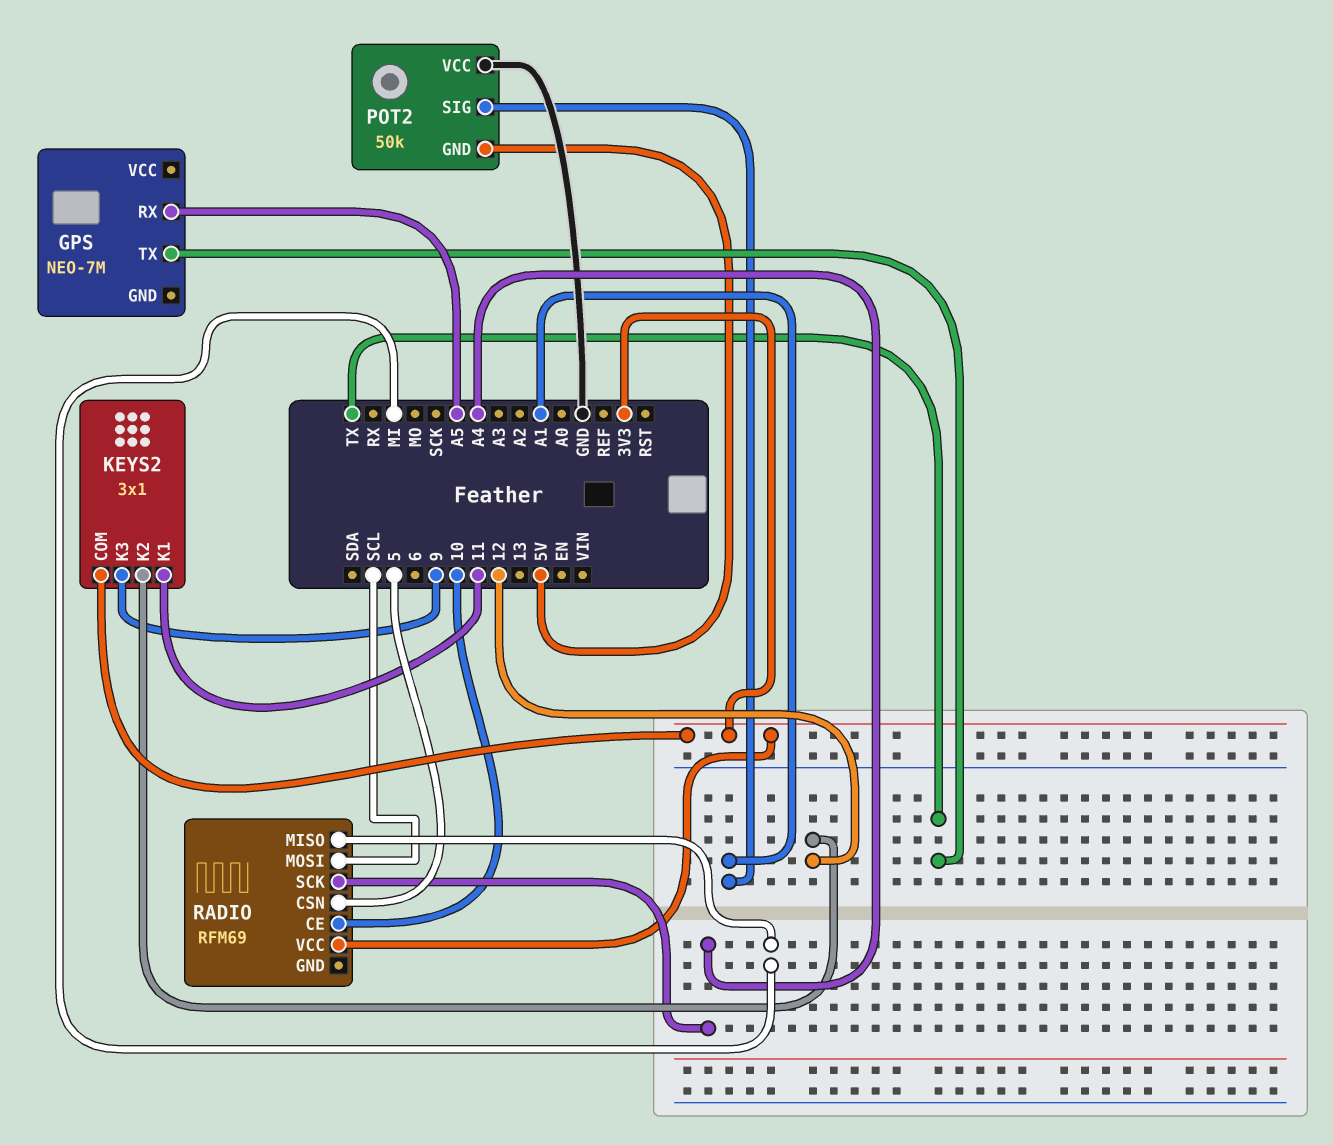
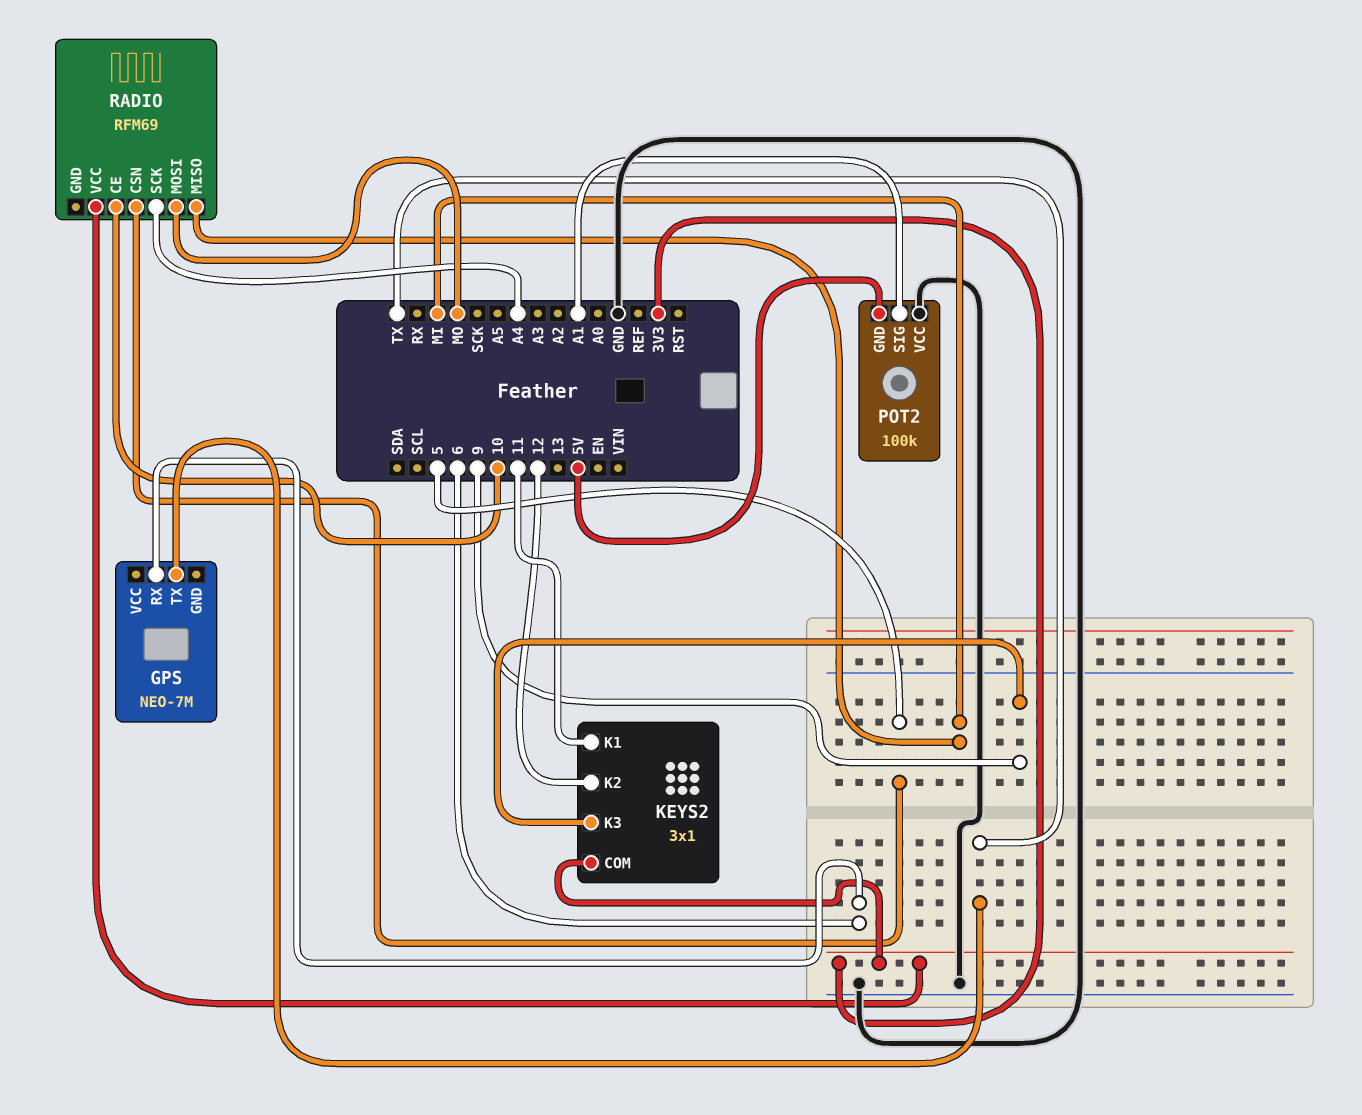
GPS pin RX: A5 -> 6
POT2: 50k -> 100k
RADIO pin MOSI: SCL -> MO

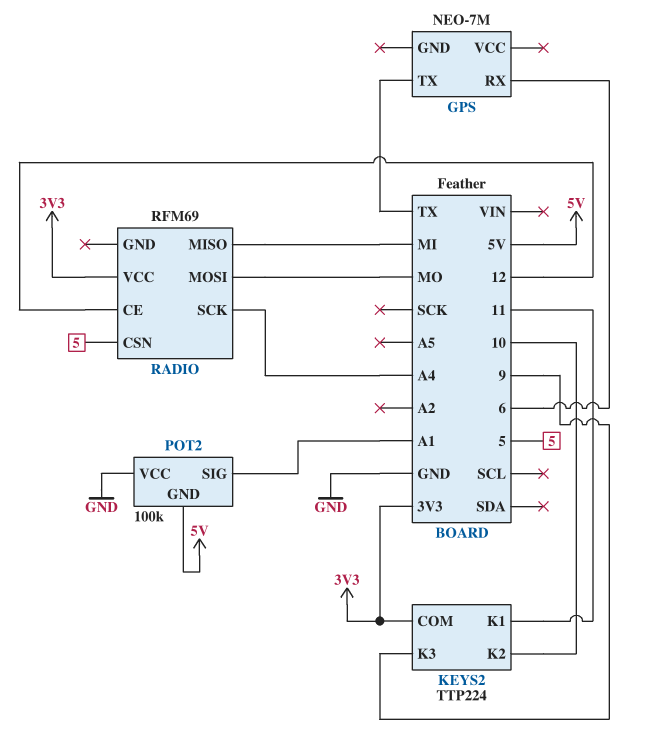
KEYS2: 3x1 -> TTP224
KEYS2 pin K2: 12 -> 10
RADIO pin CE: 10 -> 12

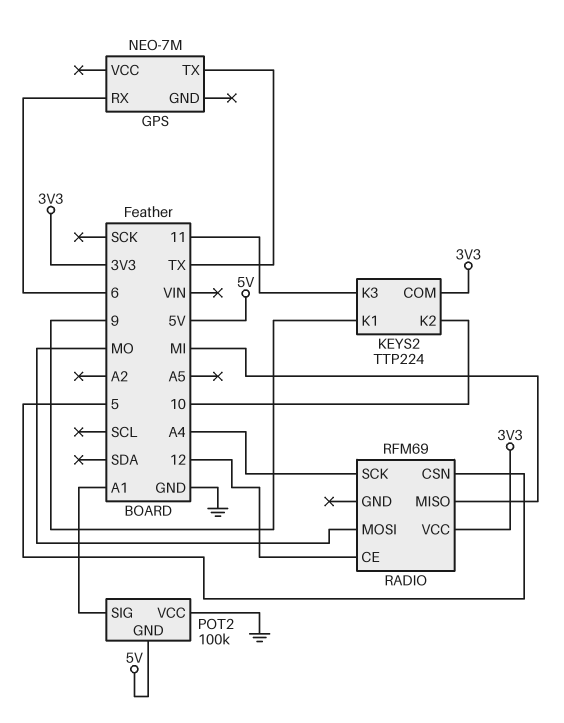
KEYS2 pin K1: 11 -> 9
KEYS2 pin K3: 9 -> 11

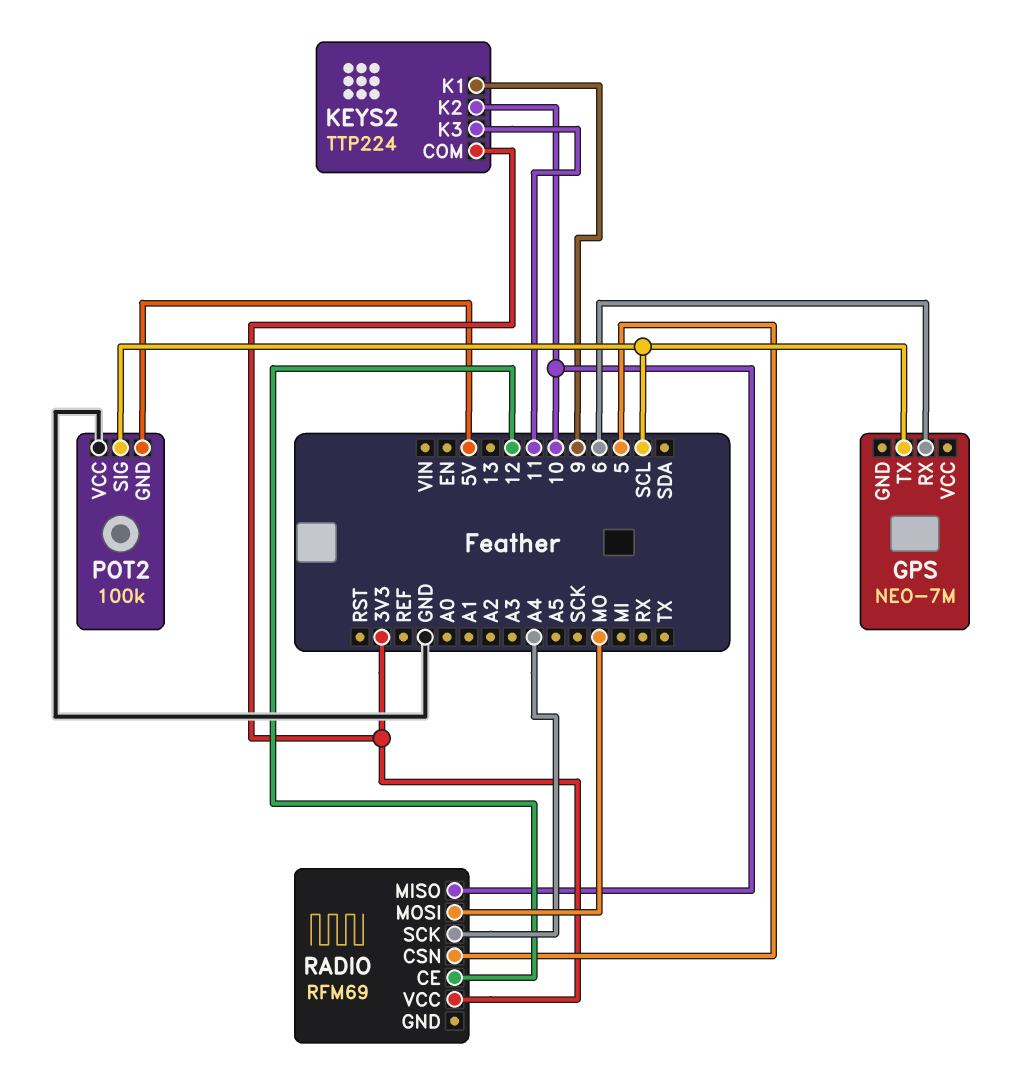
GPS pin TX: TX -> SCL
POT2 pin SIG: A1 -> SCL
RADIO pin MISO: MI -> 10

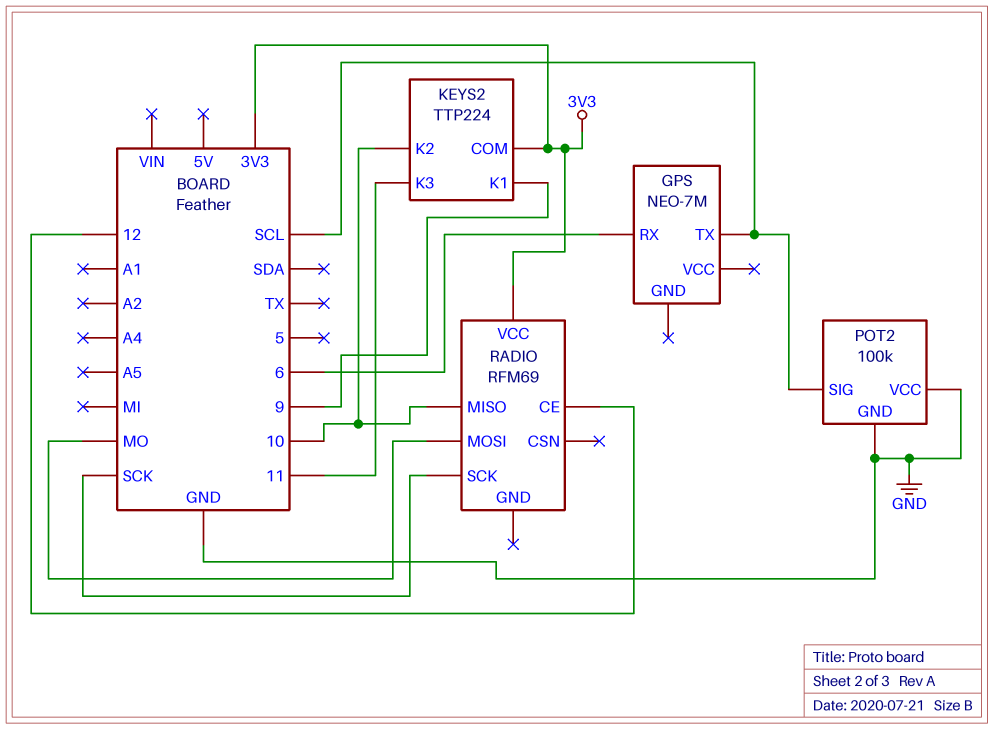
POT2 pin GND: 5V -> GND
RADIO pin CSN: 5 -> none
RADIO pin SCK: A4 -> SCK

